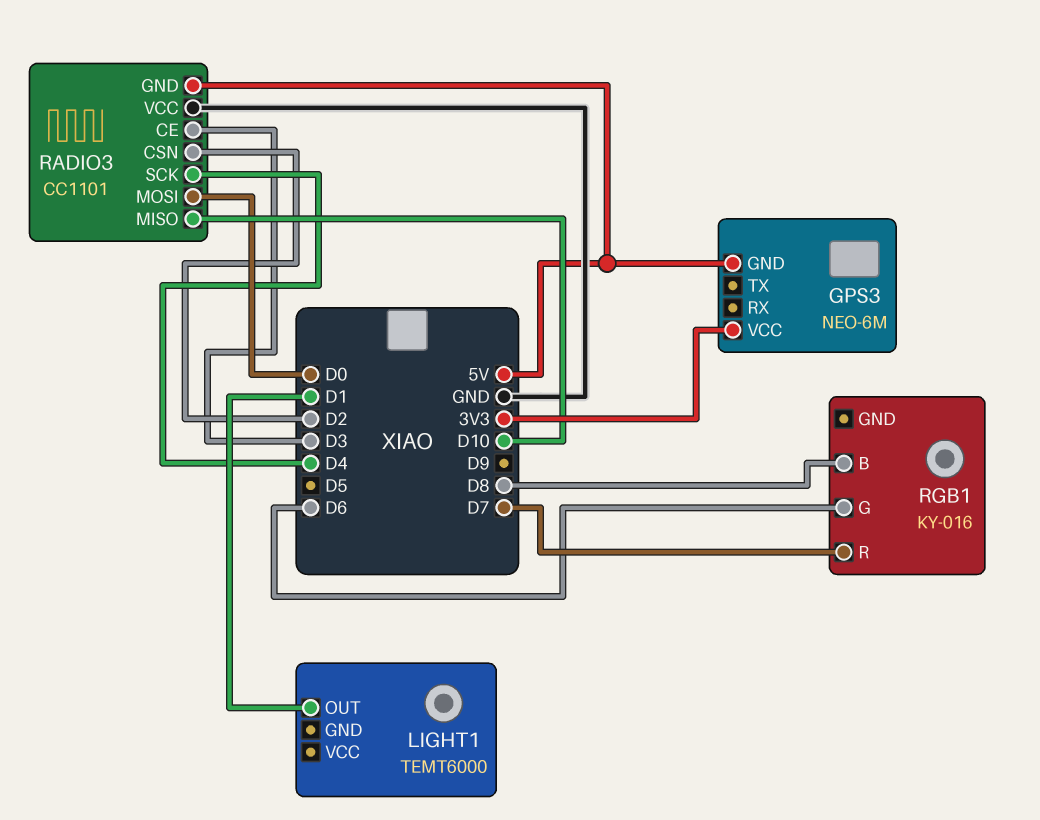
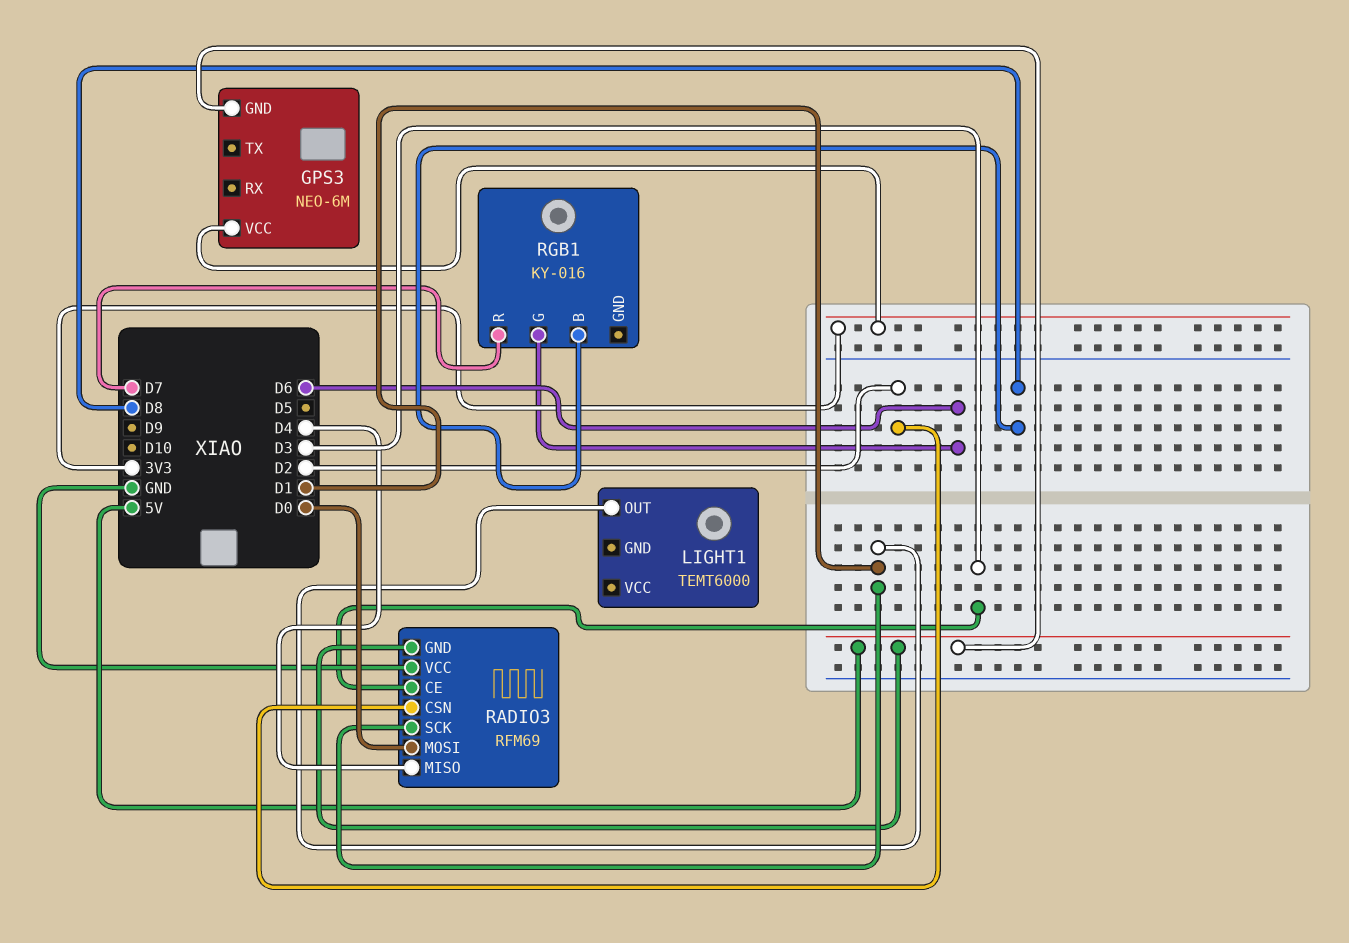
RADIO3: CC1101 -> RFM69
RADIO3 pin MISO: D10 -> D4
RADIO3 pin SCK: D4 -> D1

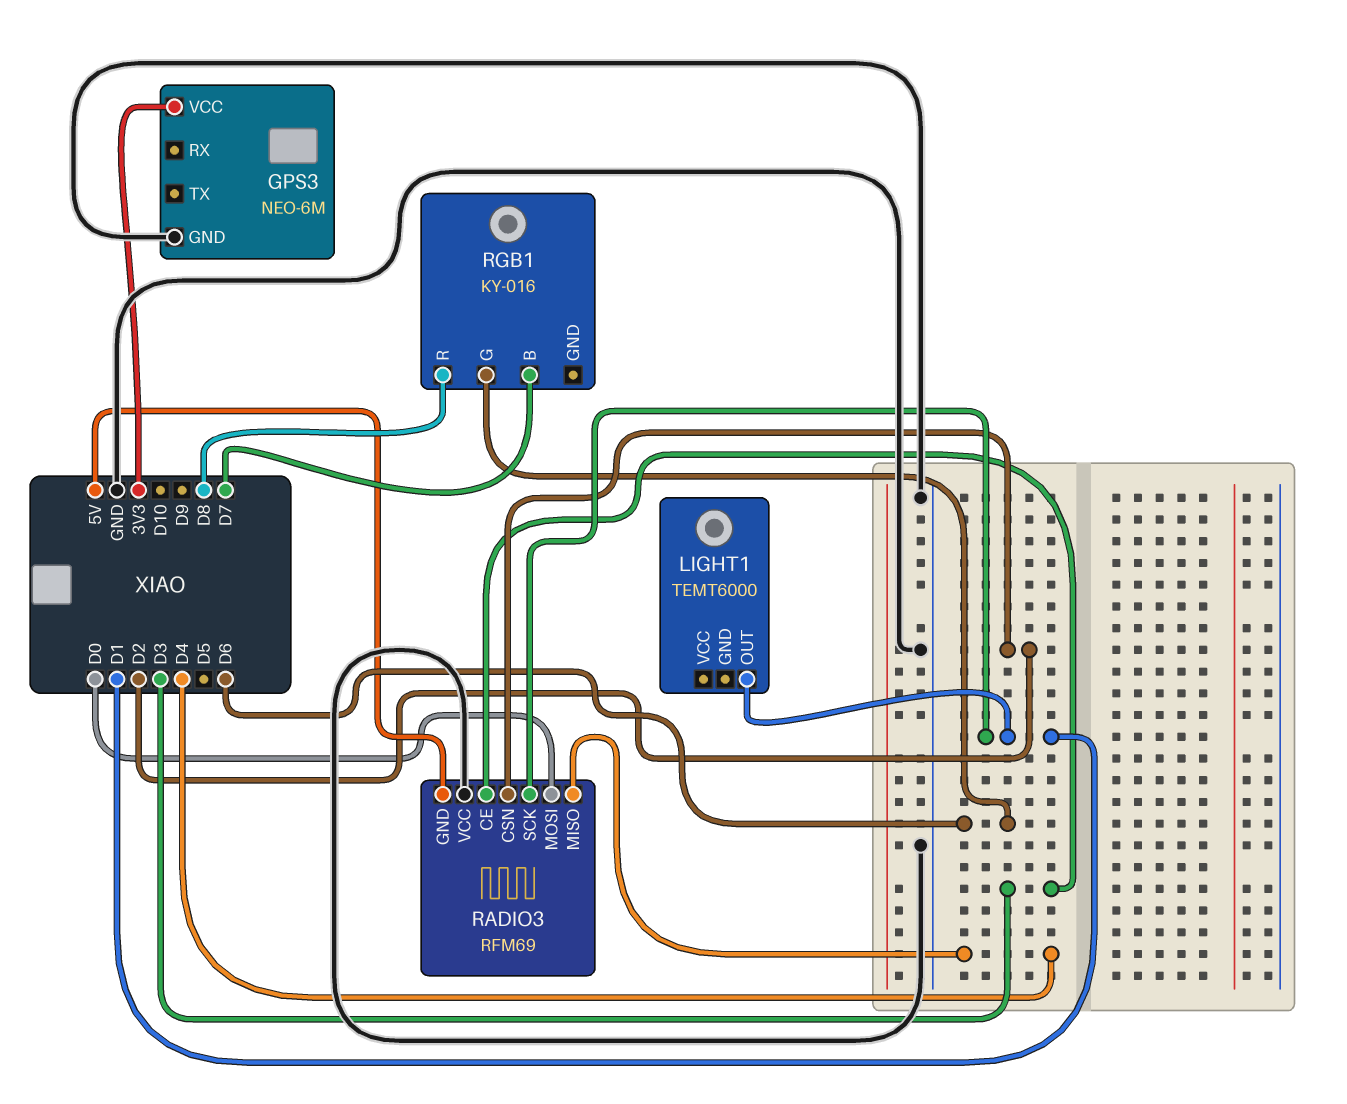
GPS3 pin GND: 5V -> GND
RGB1 pin B: D8 -> D7
RGB1 pin R: D7 -> D8

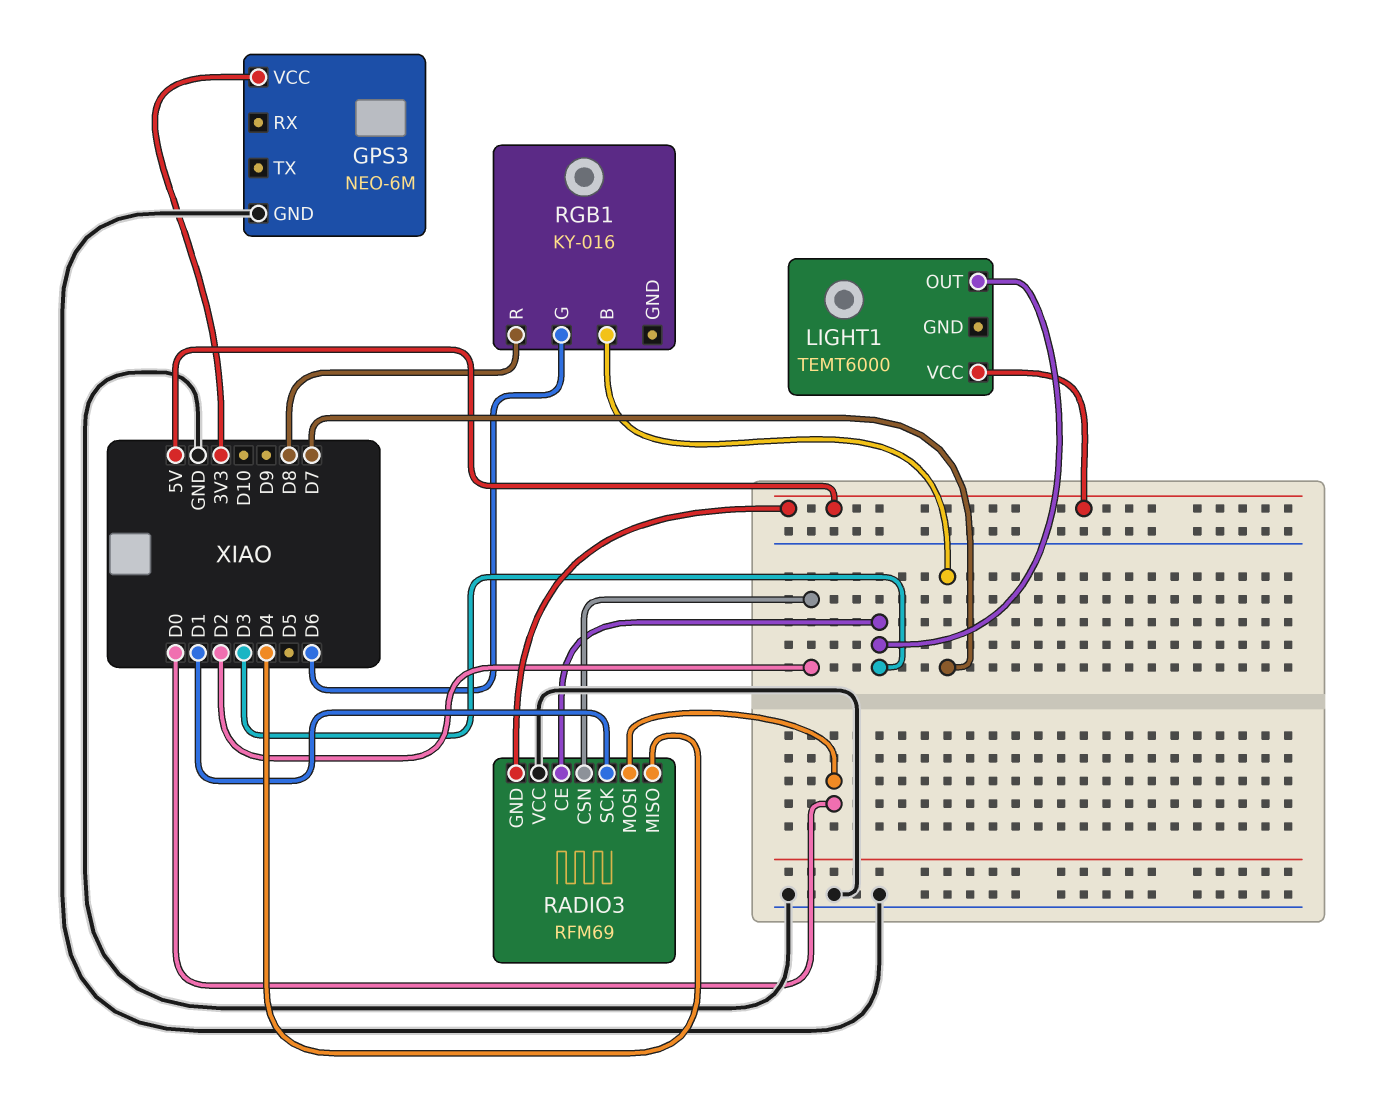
LIGHT1 pin OUT: D1 -> D3
LIGHT1 pin VCC: none -> 5V

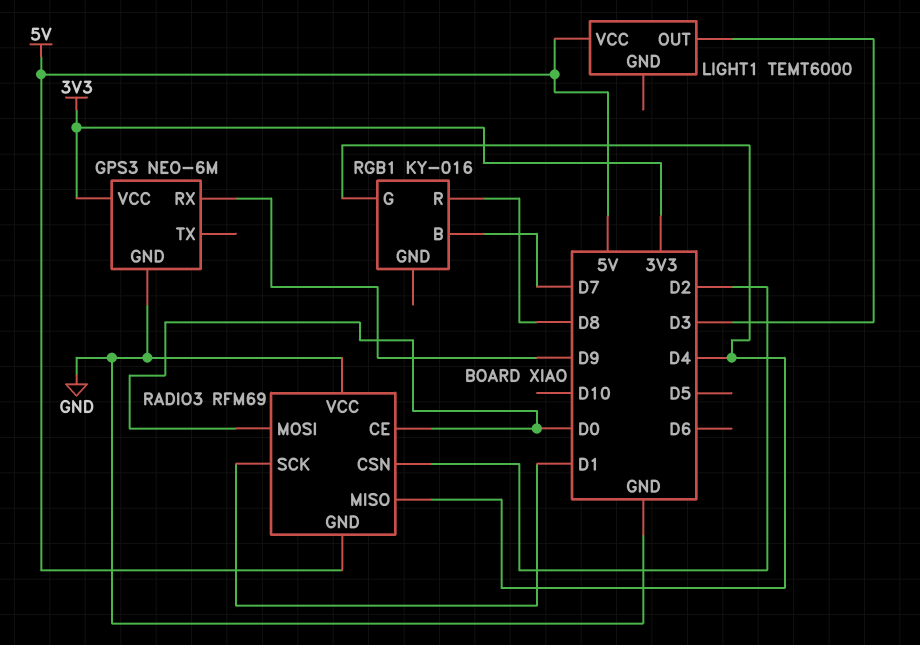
GPS3 pin RX: none -> D9
RADIO3 pin CE: D3 -> D0
RGB1 pin G: D6 -> D4

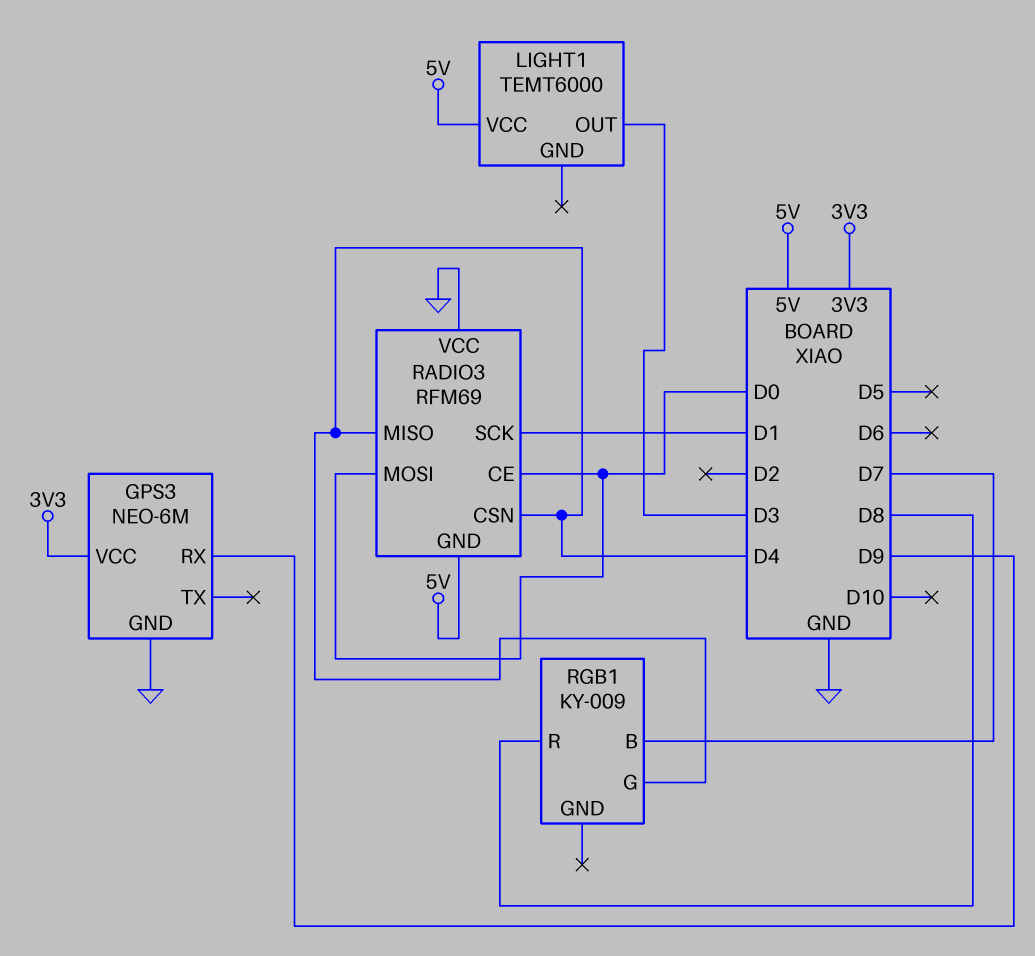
RADIO3 pin CSN: D2 -> D4
RGB1: KY-016 -> KY-009

